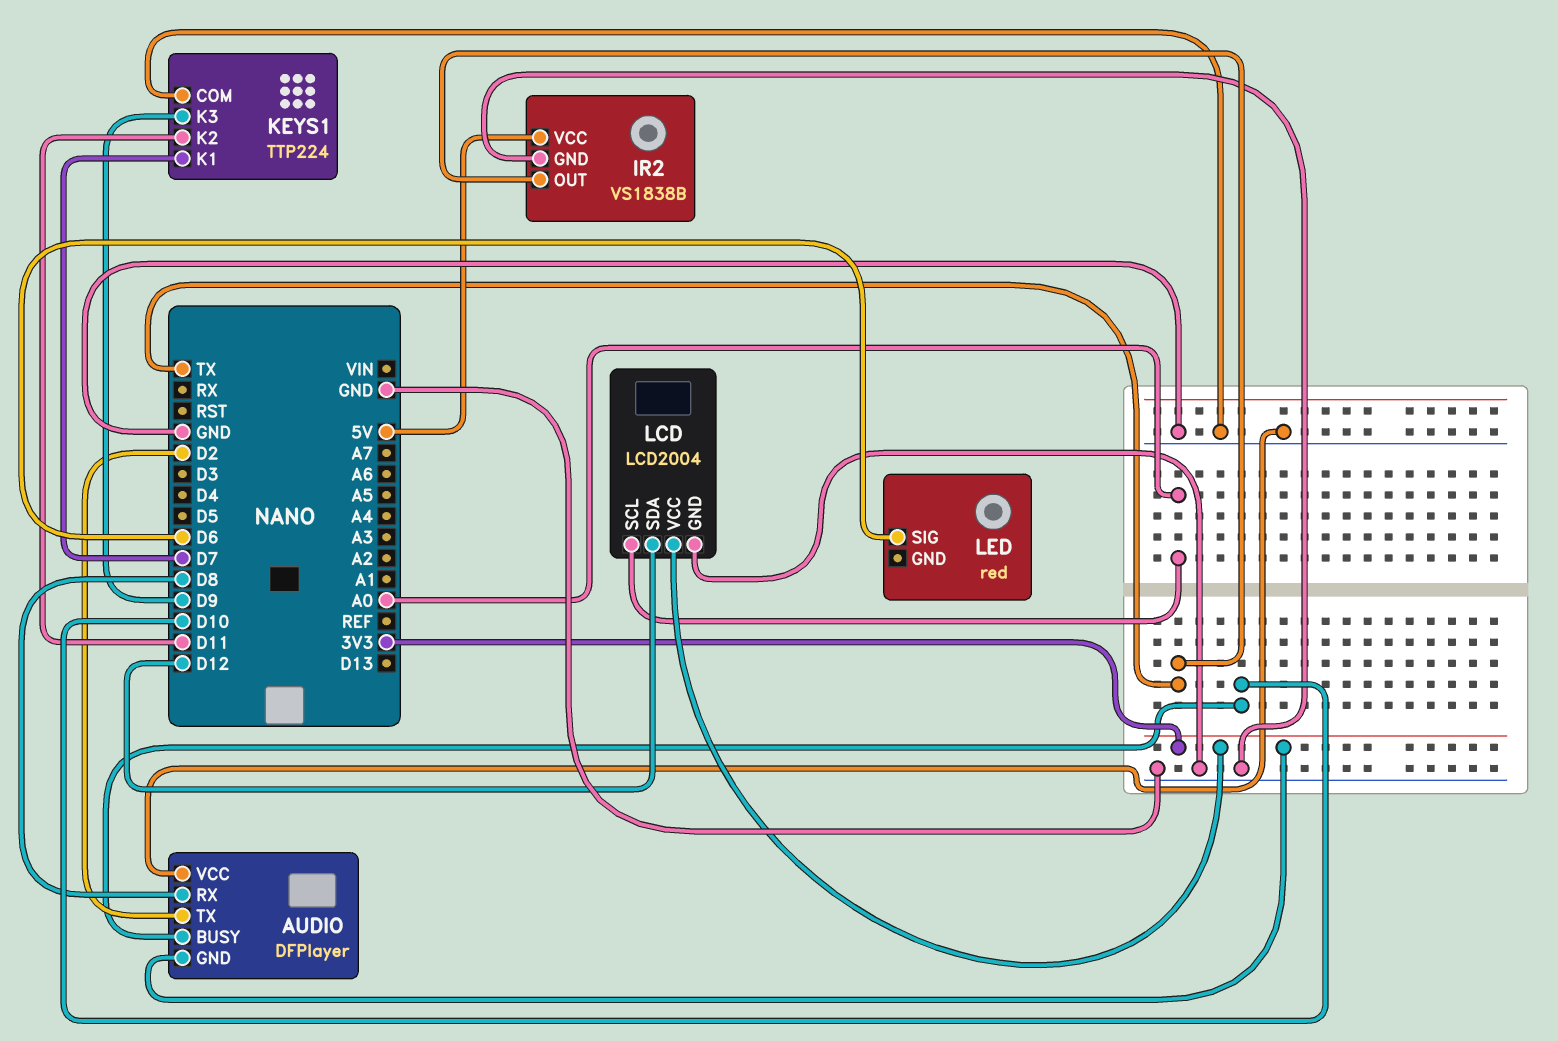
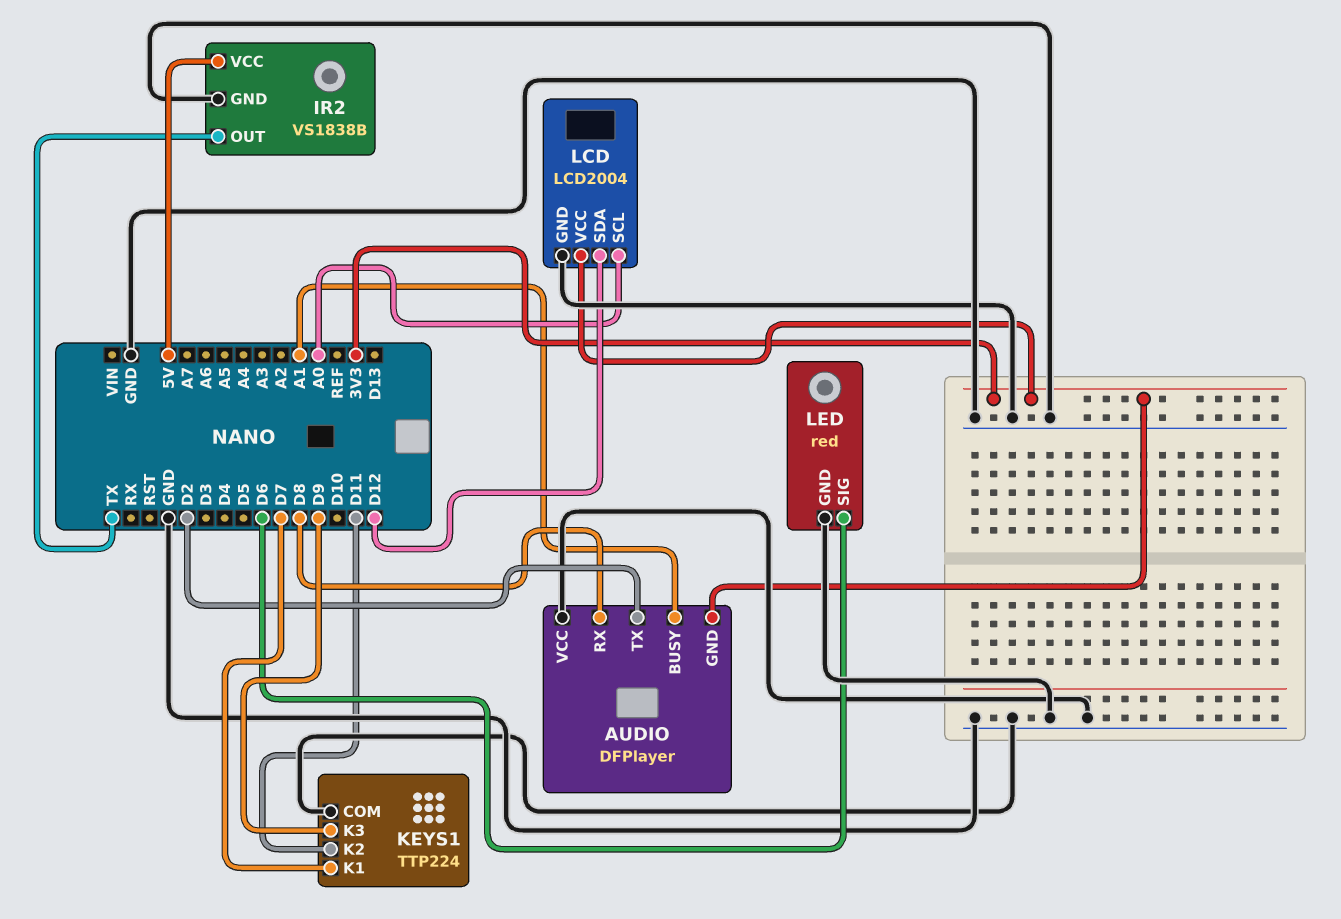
AUDIO pin BUSY: D10 -> A1
LED pin GND: none -> GND

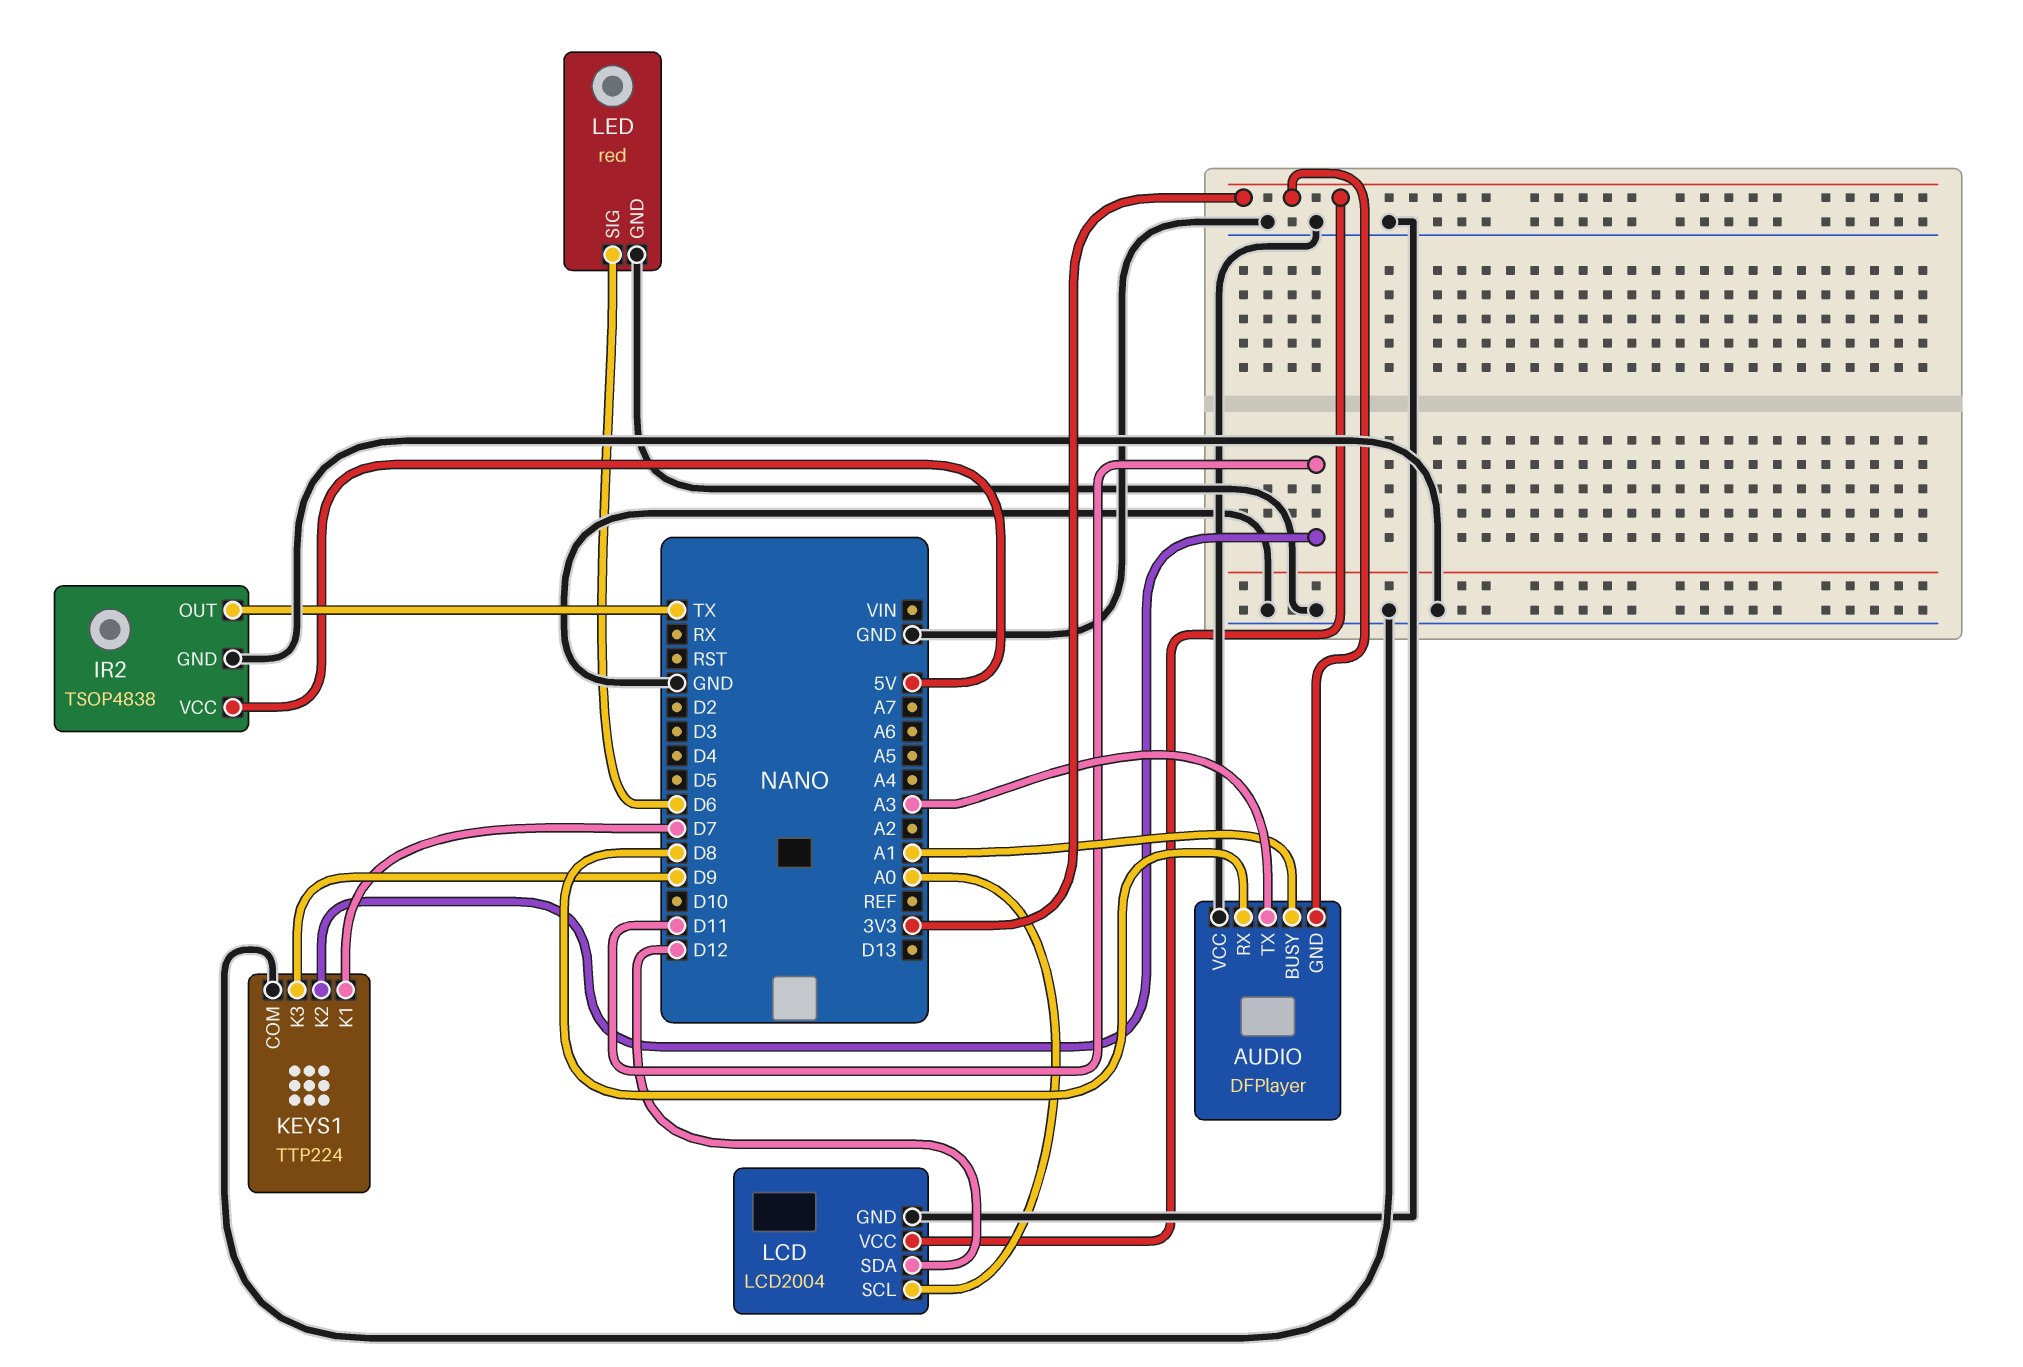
AUDIO pin TX: D2 -> A3
IR2: VS1838B -> TSOP4838

